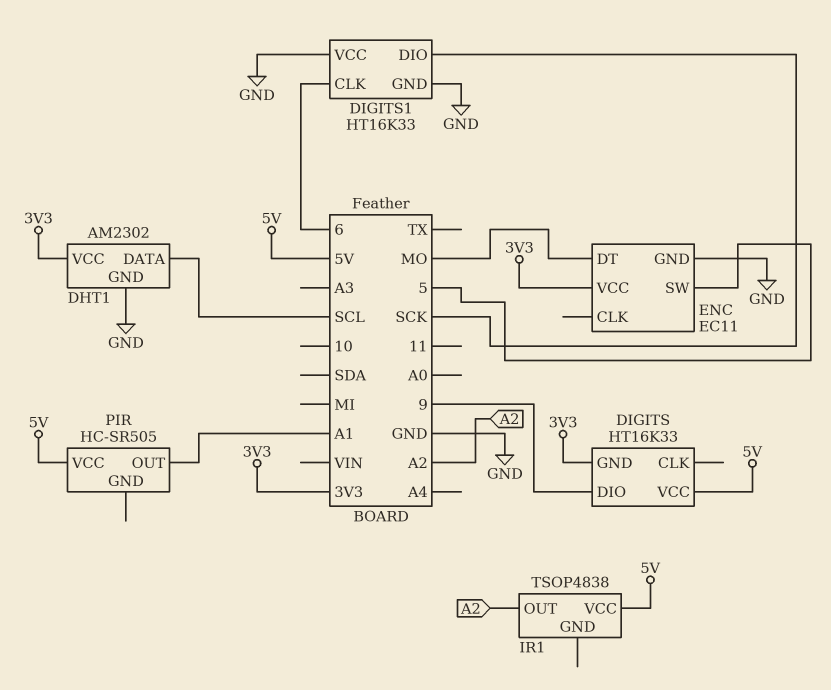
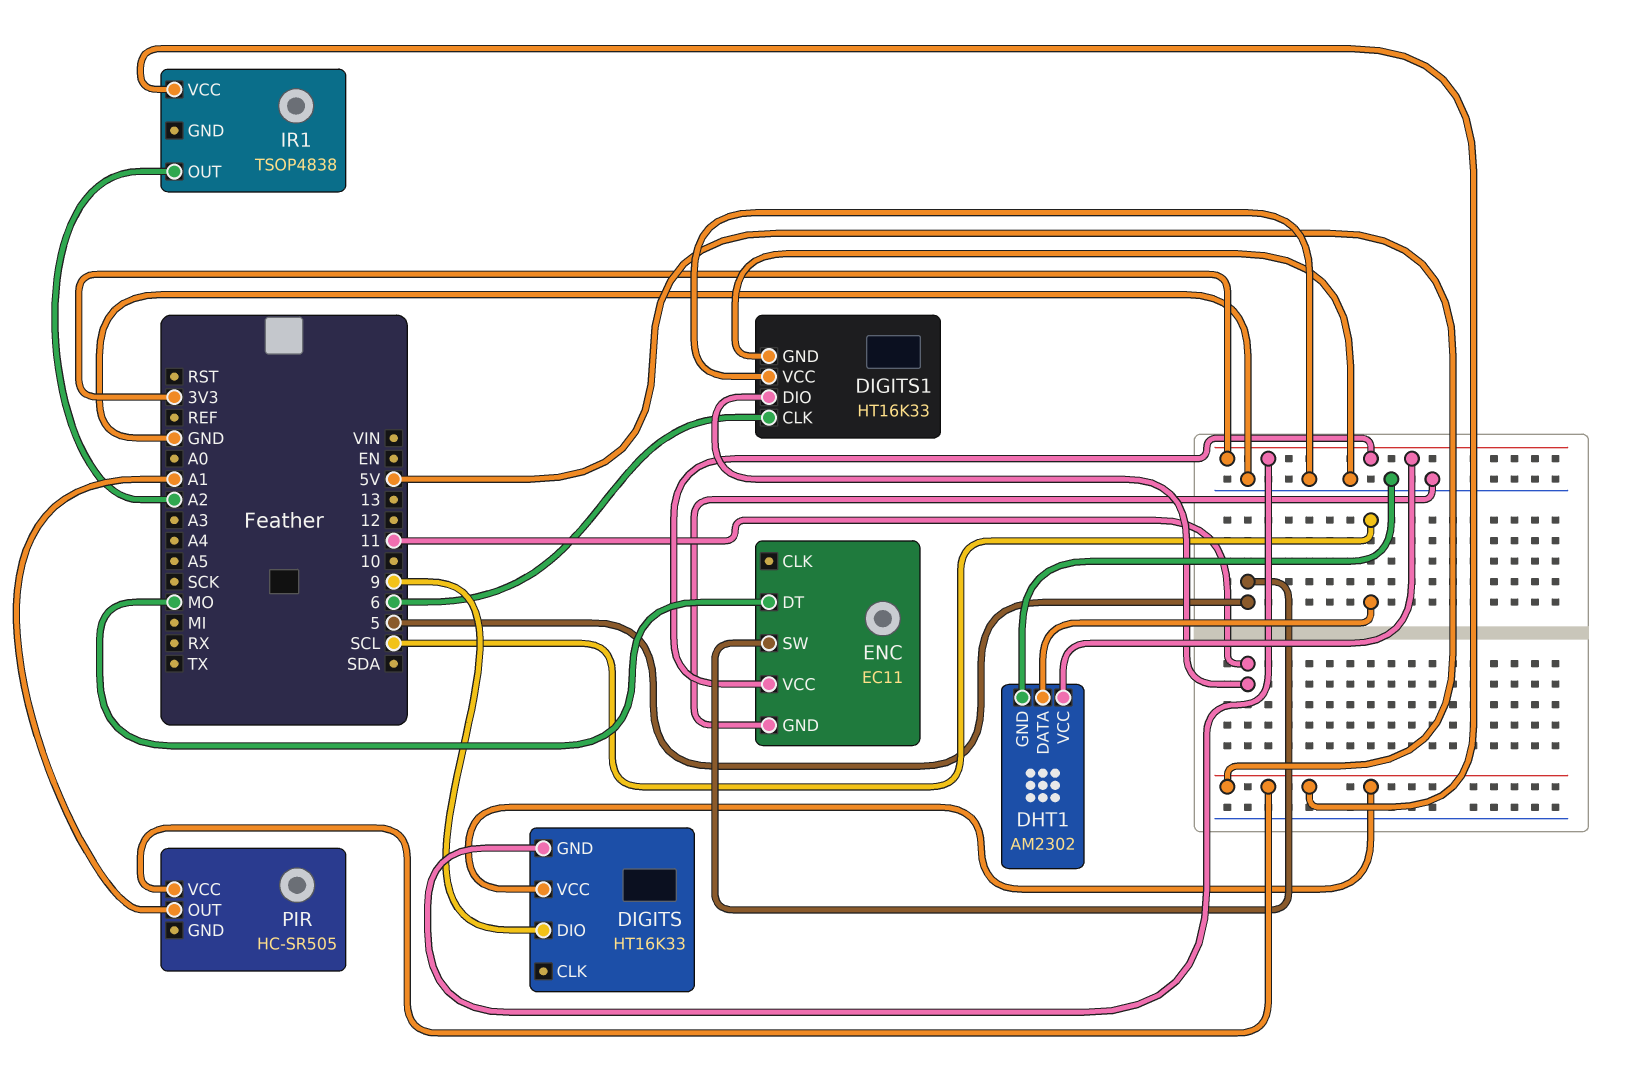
DIGITS1 pin DIO: SCK -> 11

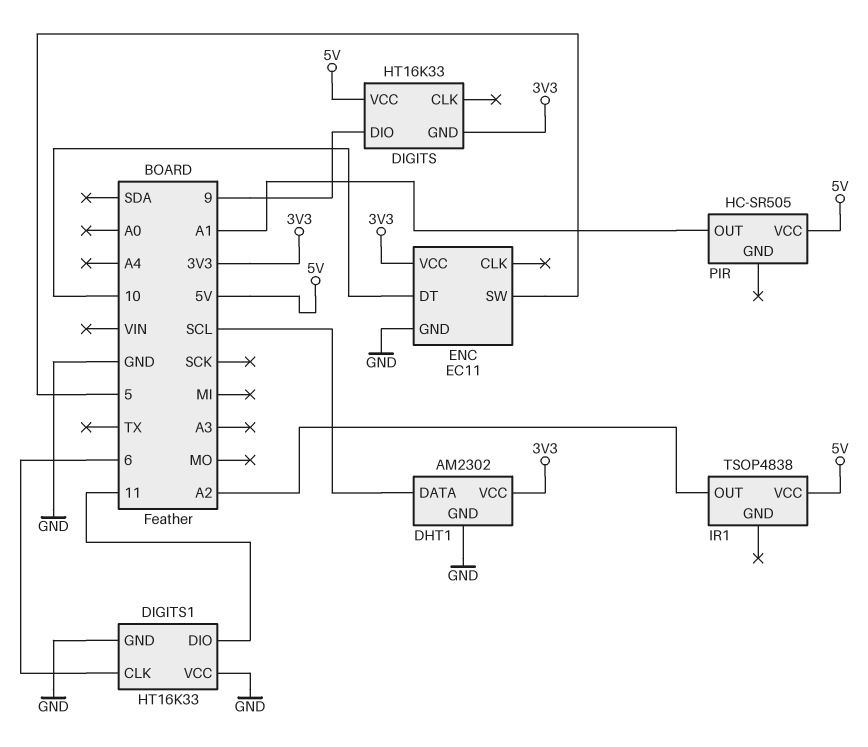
ENC pin DT: MO -> 10

